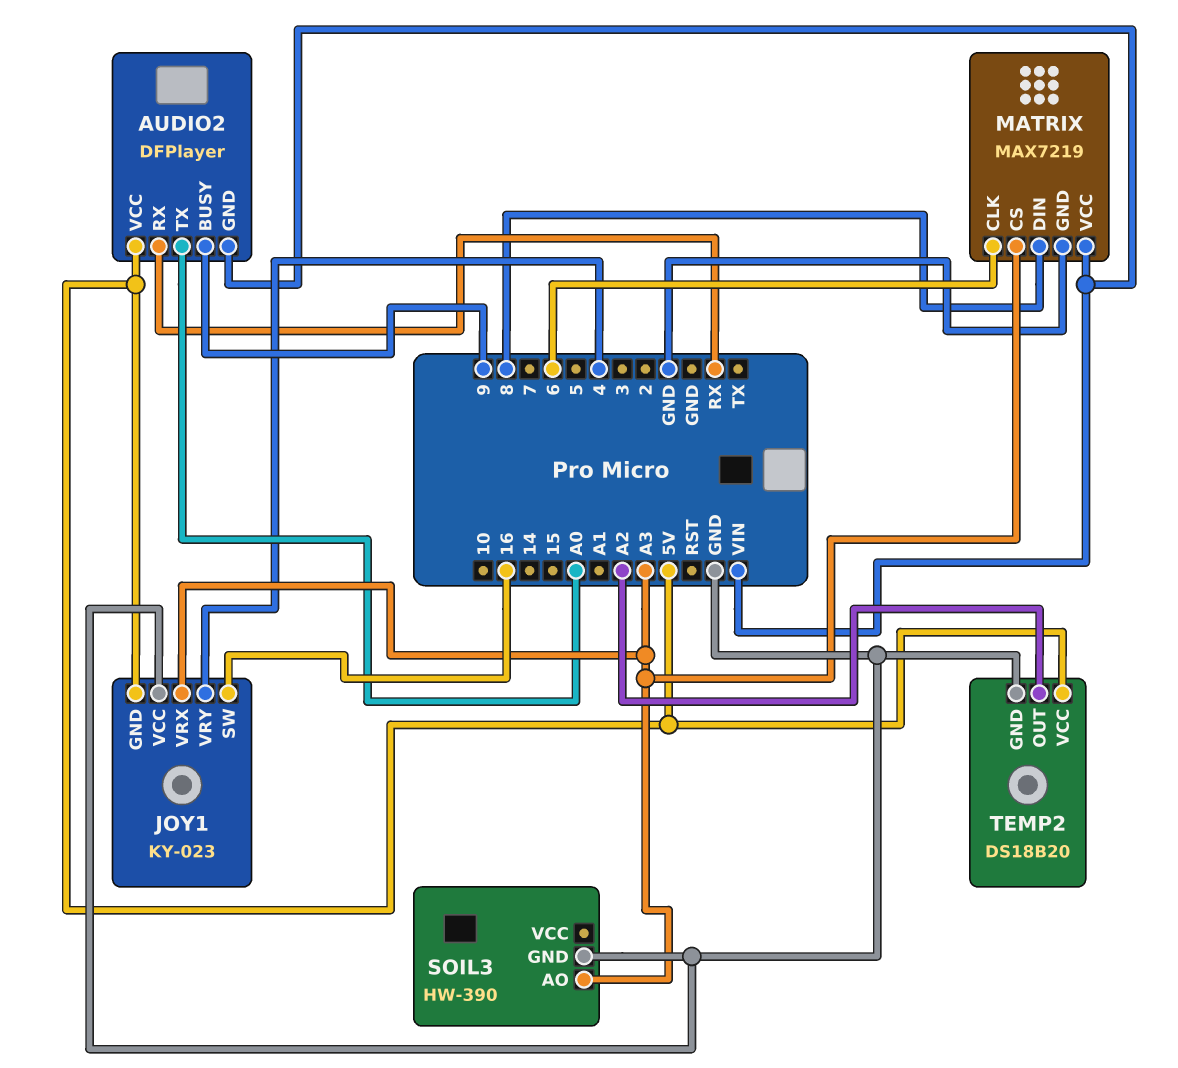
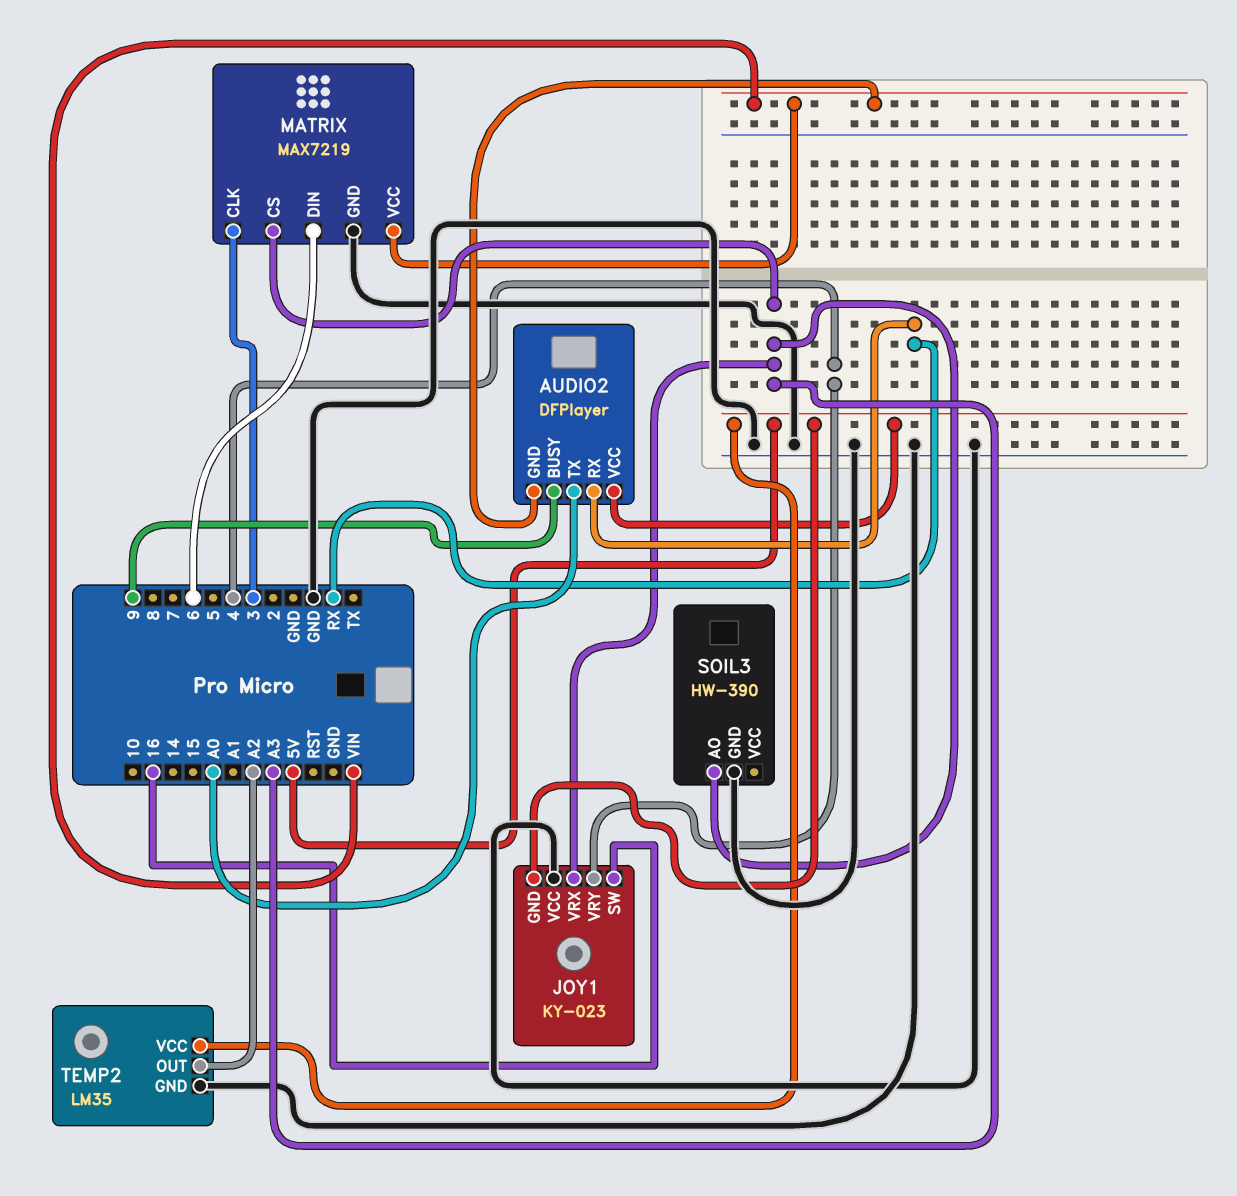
MATRIX pin CLK: 6 -> 3
MATRIX pin DIN: 8 -> 6
TEMP2: DS18B20 -> LM35

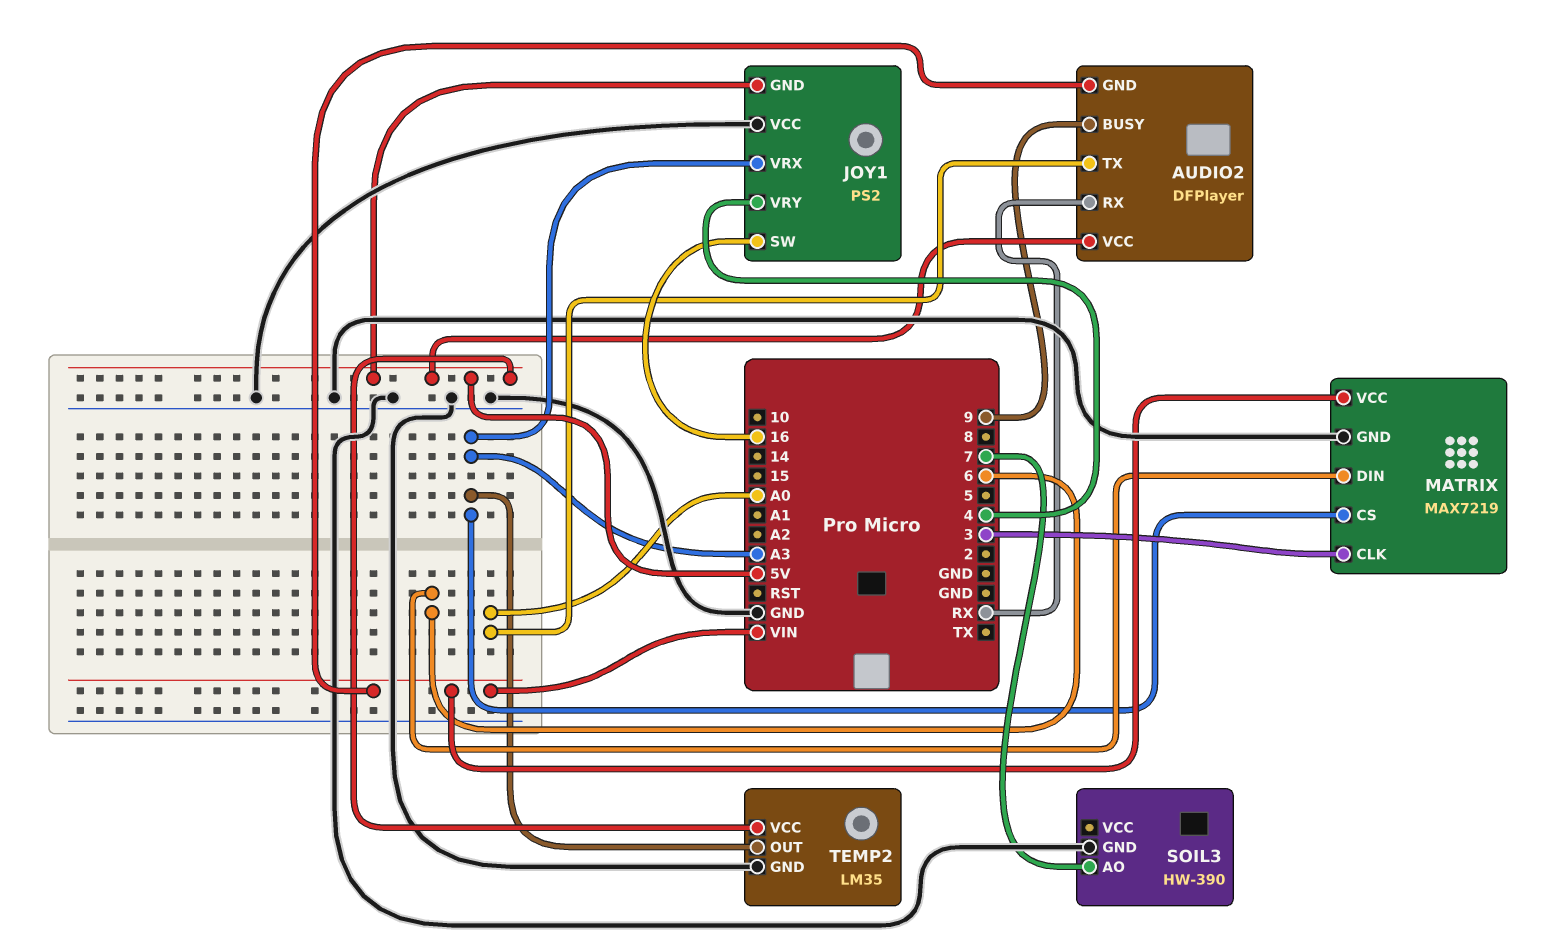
JOY1: KY-023 -> PS2
SOIL3 pin AO: A3 -> 7
TEMP2 pin OUT: A2 -> A3

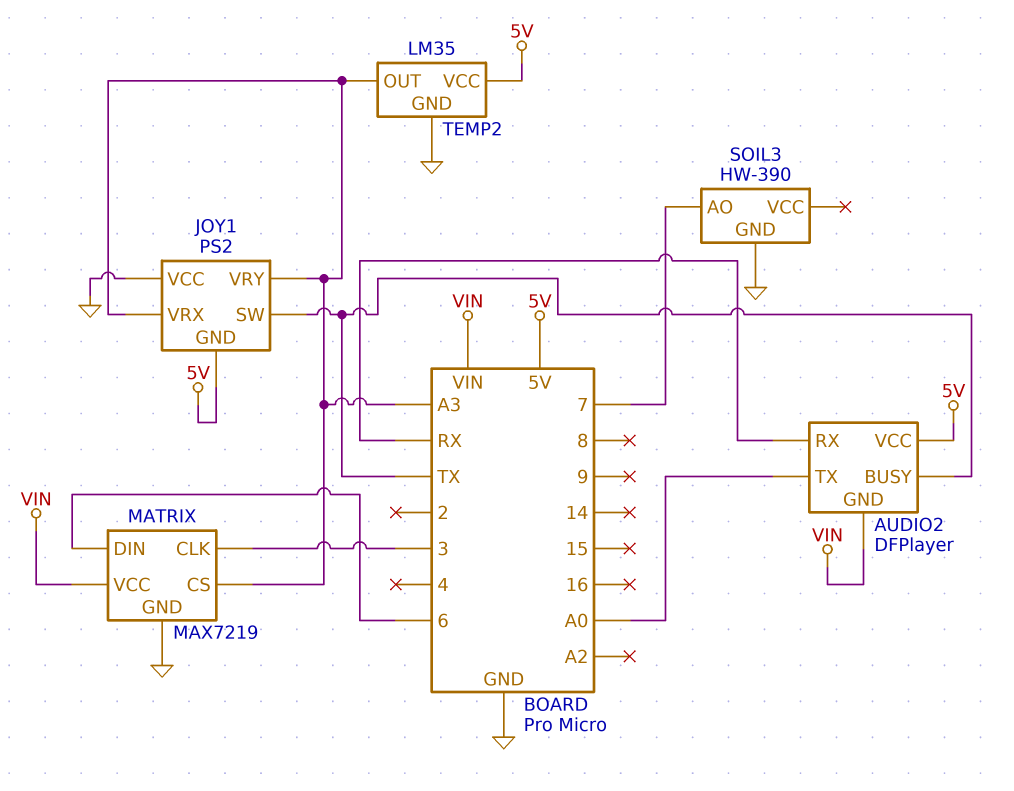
AUDIO2 pin BUSY: 9 -> TX
JOY1 pin SW: 16 -> TX
JOY1 pin VRY: 4 -> A3

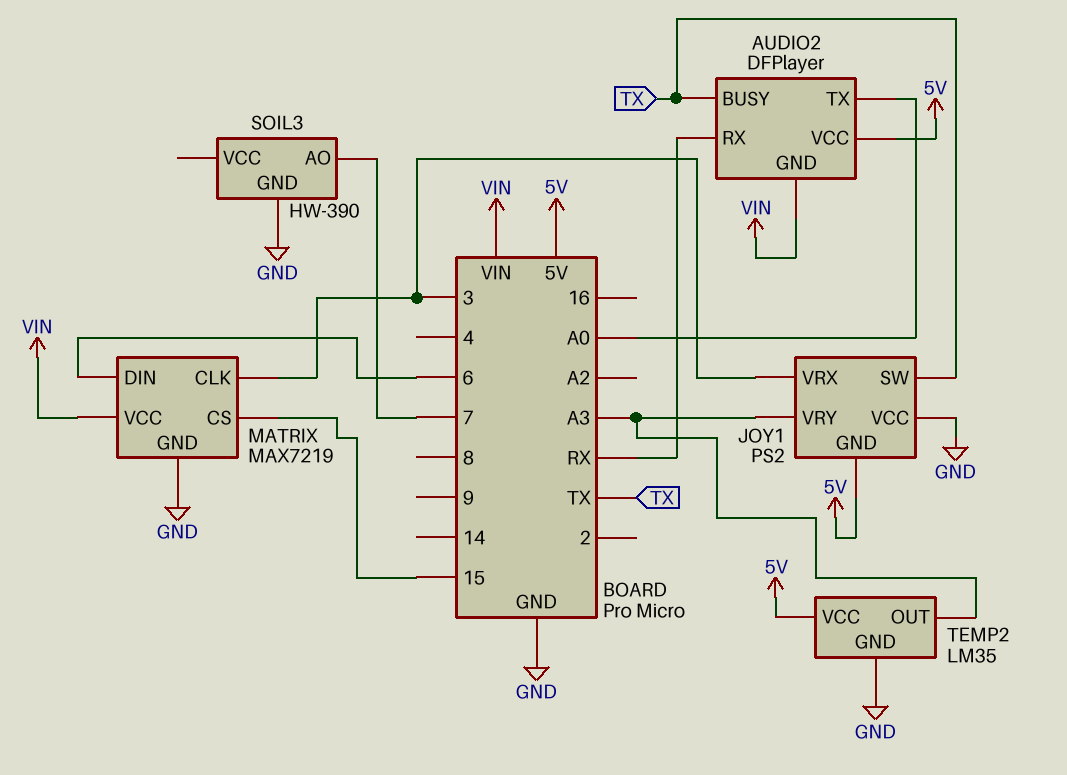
JOY1 pin VRX: A3 -> 3
MATRIX pin CS: A3 -> 15

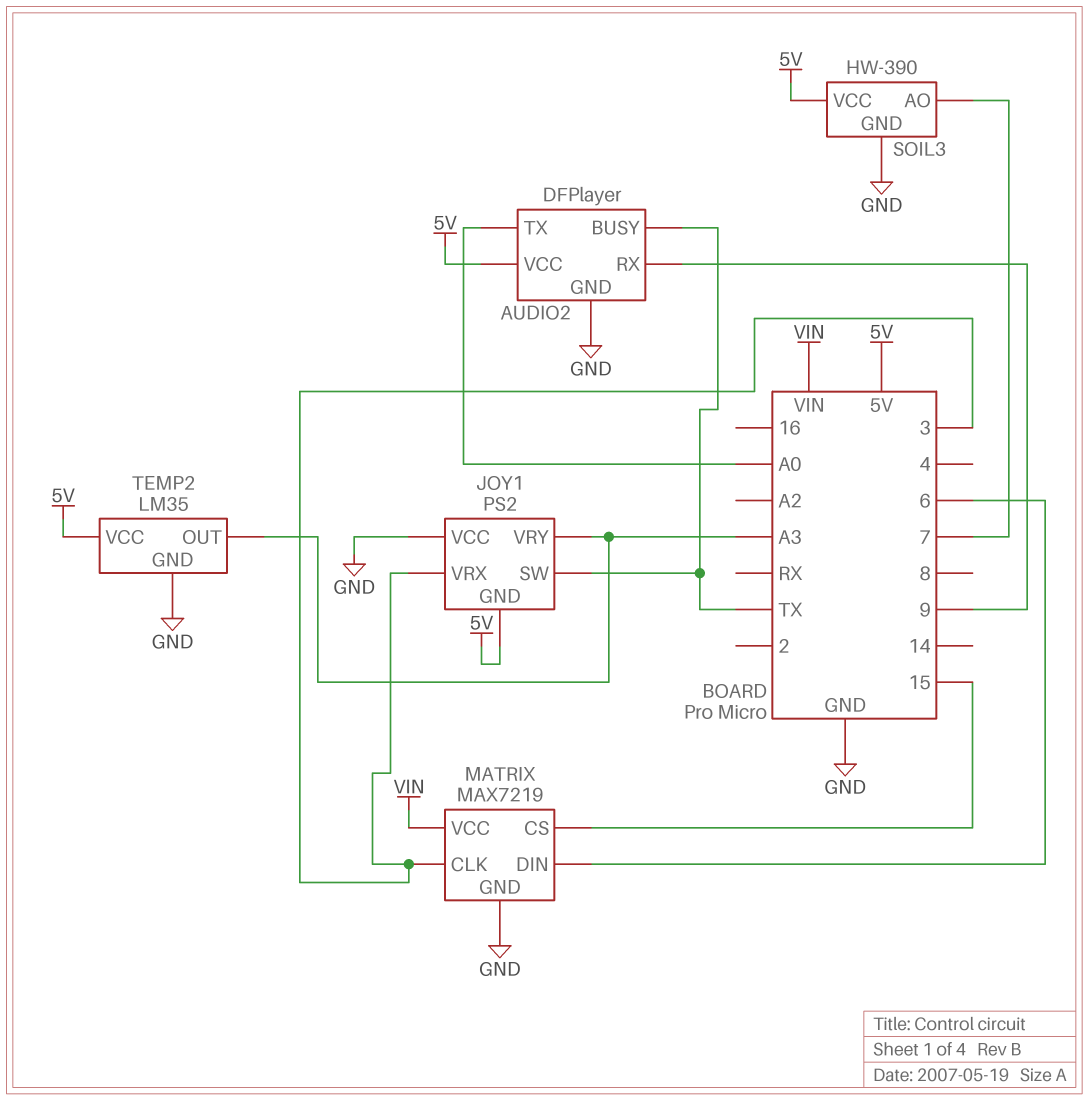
AUDIO2 pin GND: VIN -> GND
AUDIO2 pin RX: RX -> 9
SOIL3 pin VCC: none -> 5V

